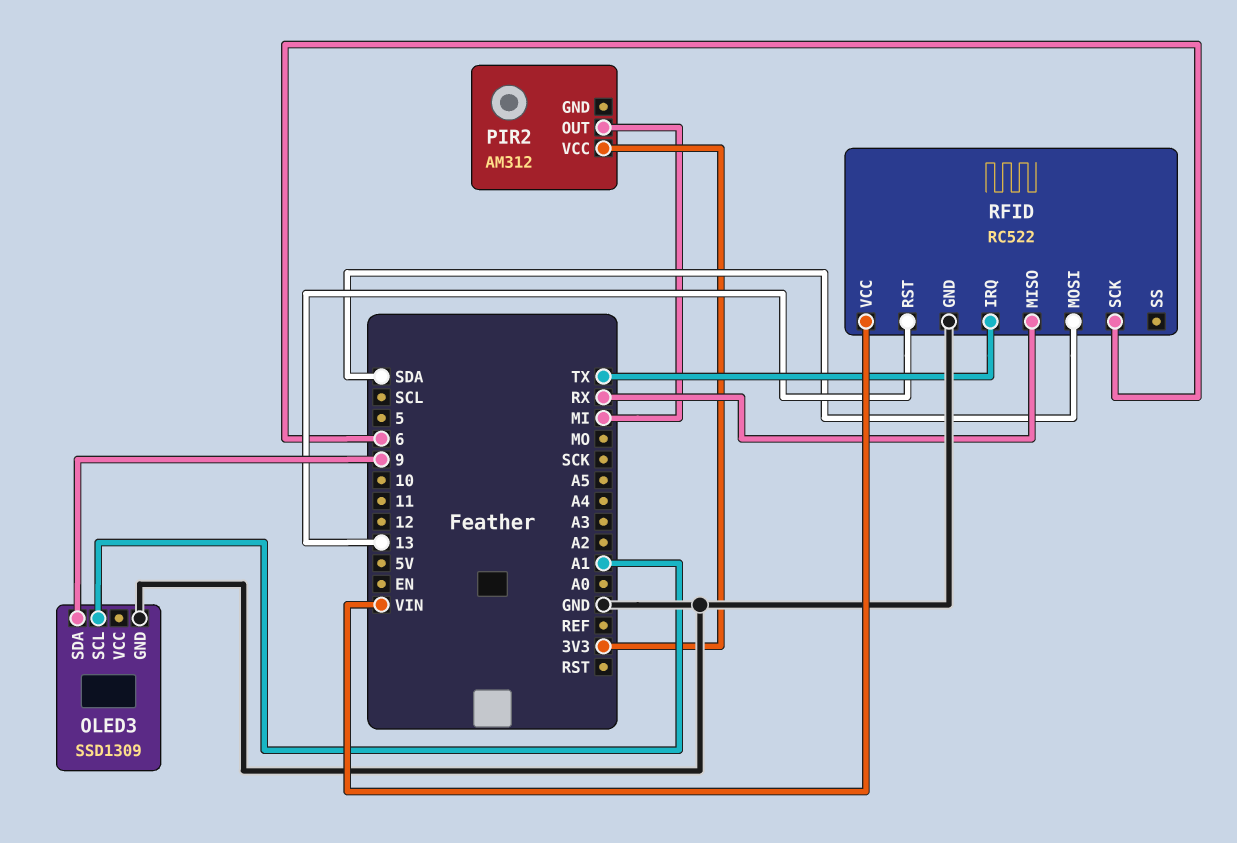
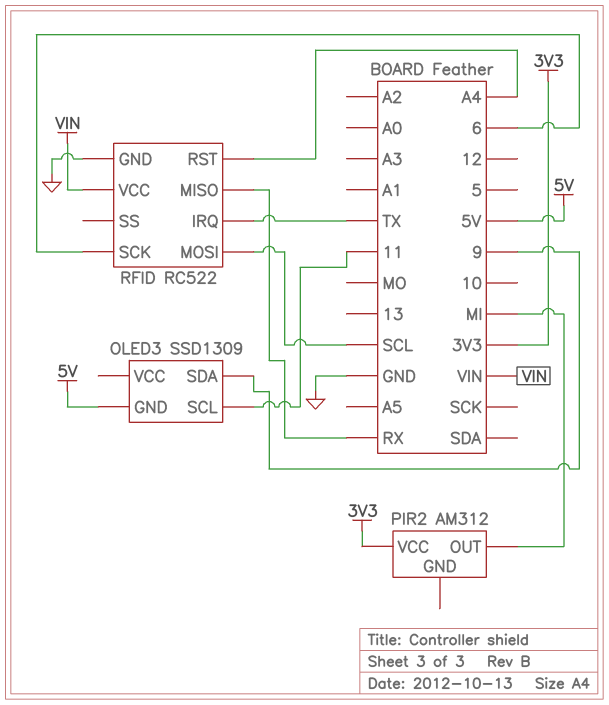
OLED3 pin GND: GND -> 5V
OLED3 pin SCL: A1 -> 11
RFID pin MOSI: SDA -> SCL
RFID pin RST: 13 -> A4

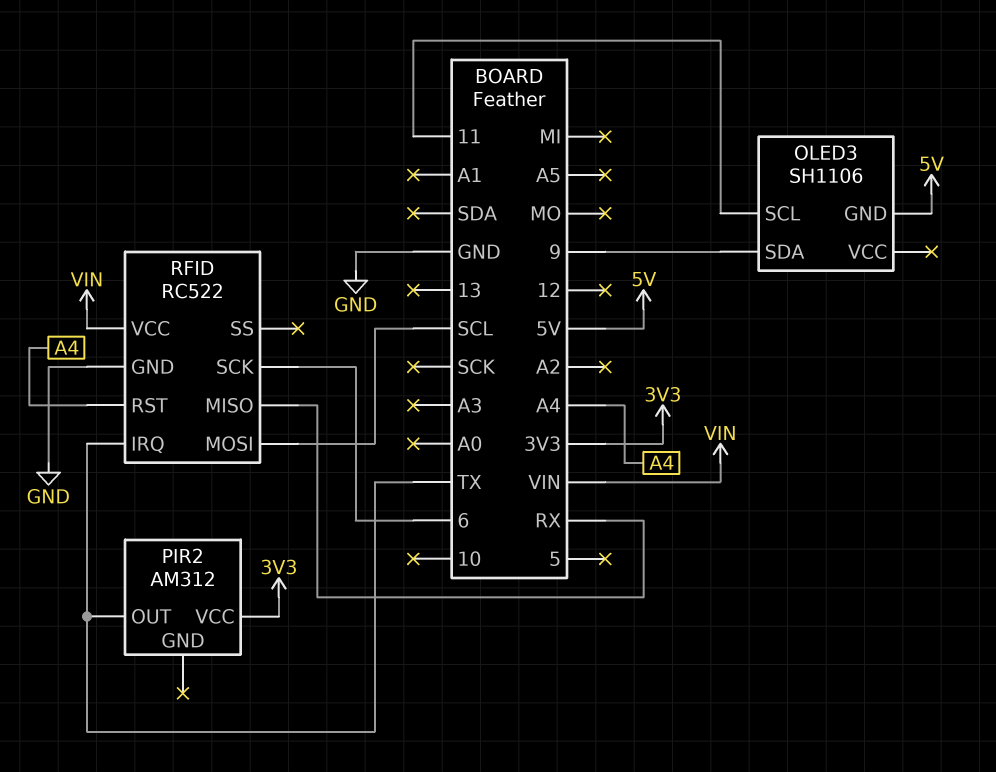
OLED3: SSD1309 -> SH1106
PIR2 pin OUT: MI -> TX

